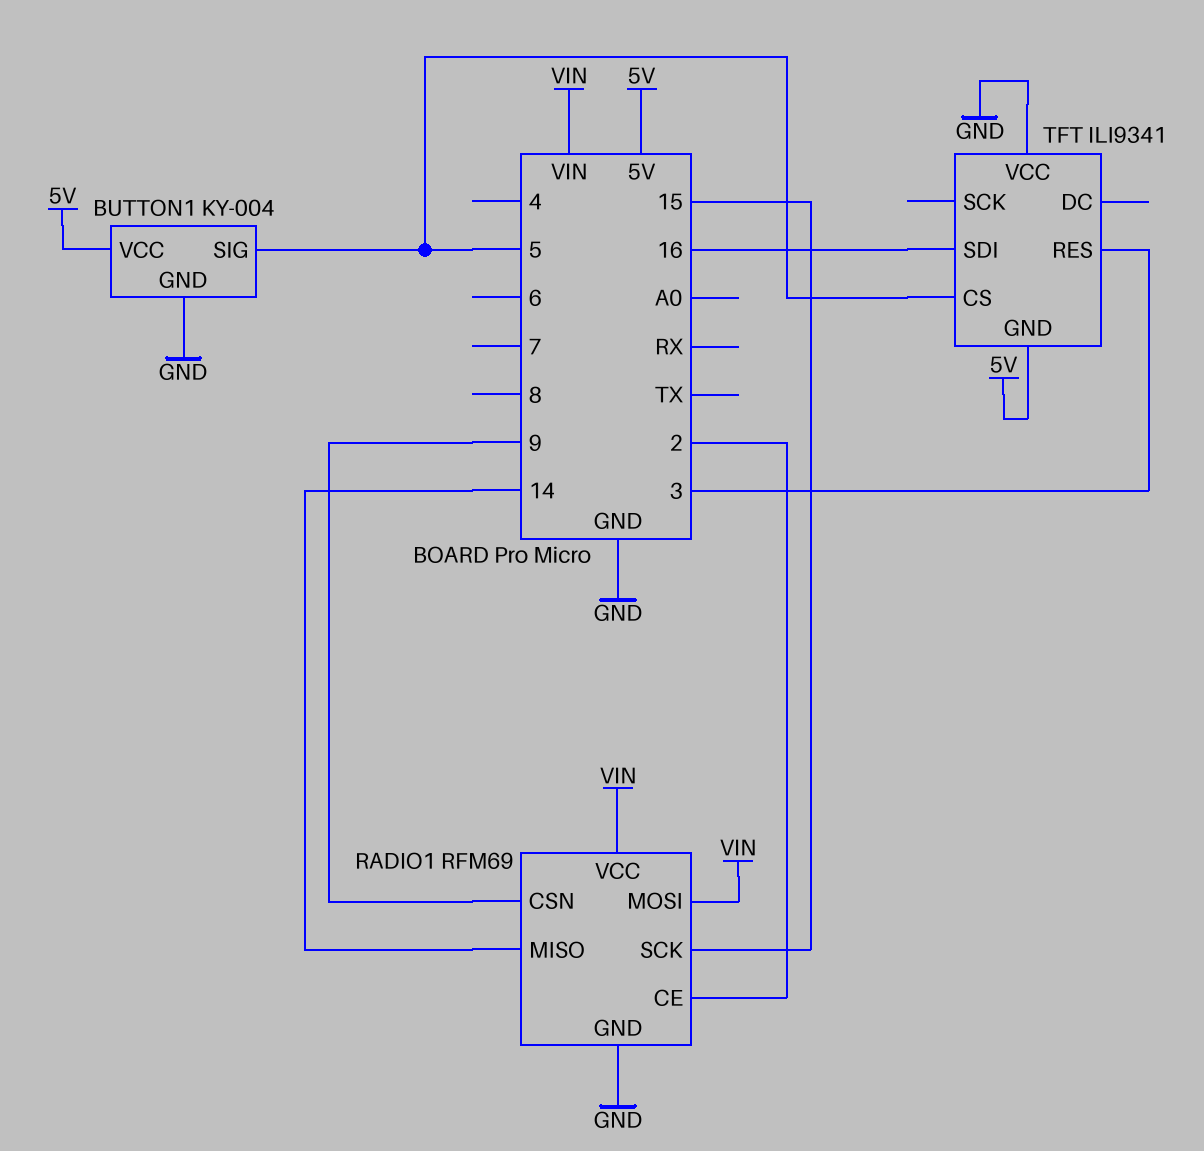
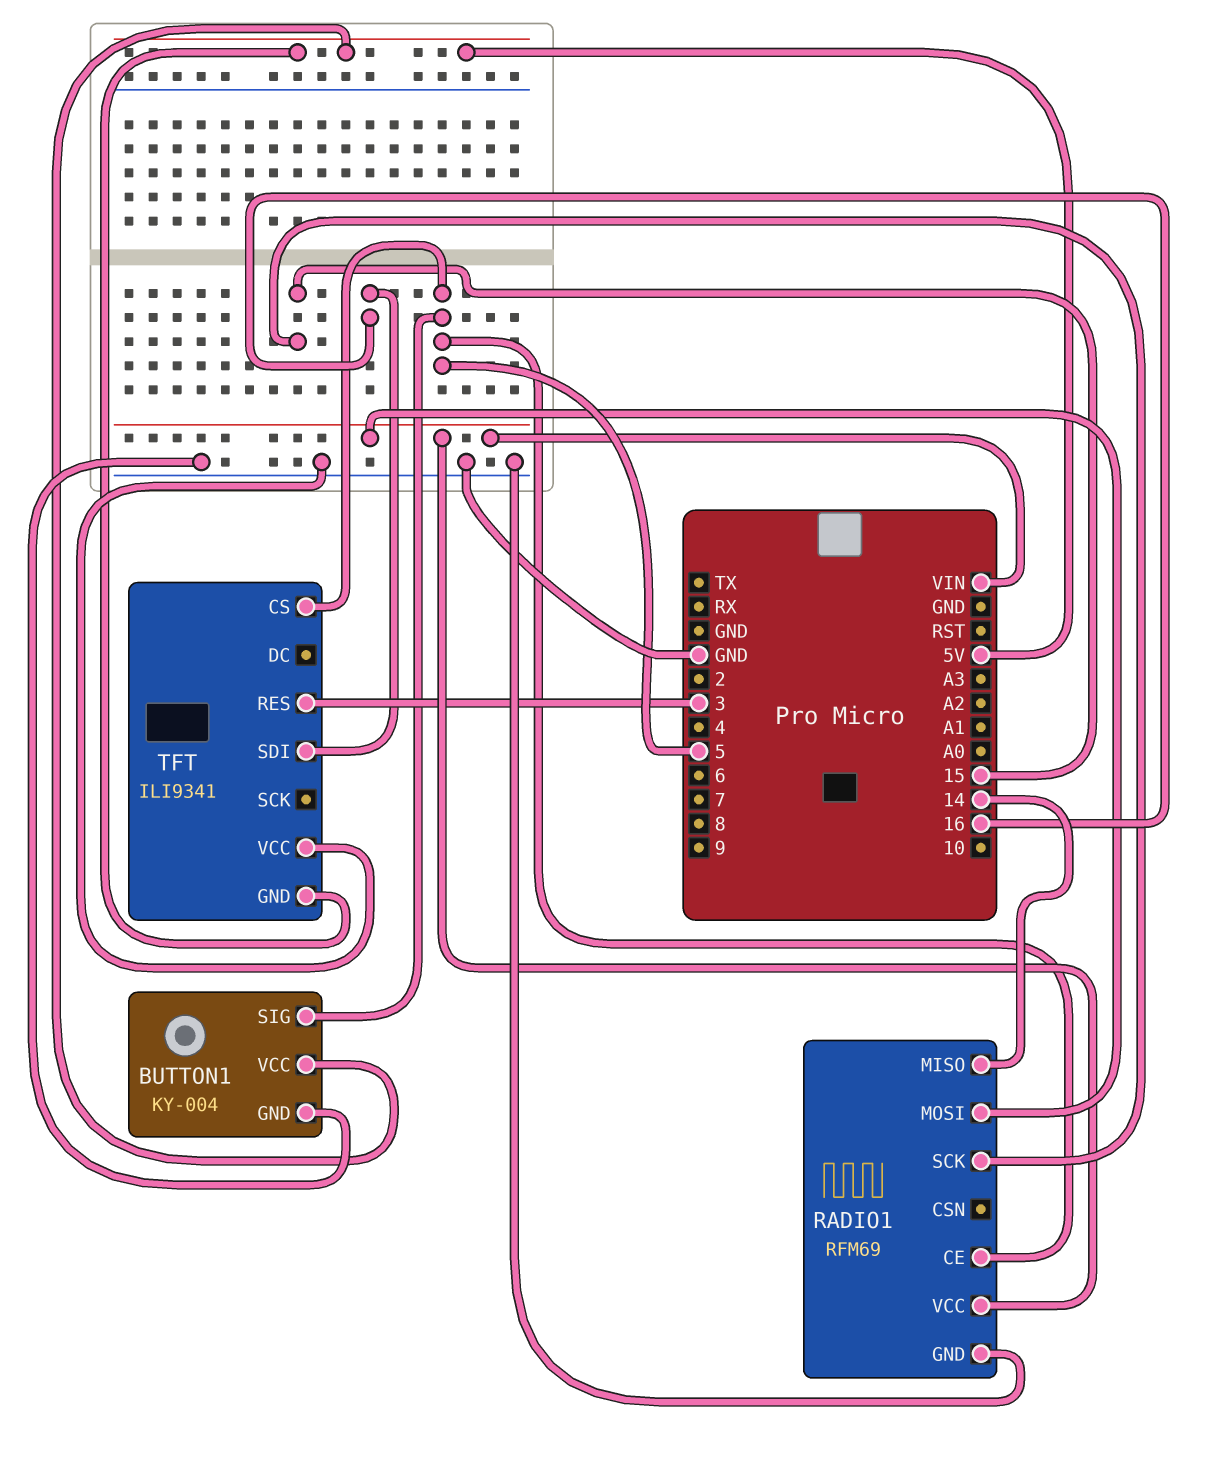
RADIO1 pin CE: 2 -> 5
RADIO1 pin CSN: 9 -> none

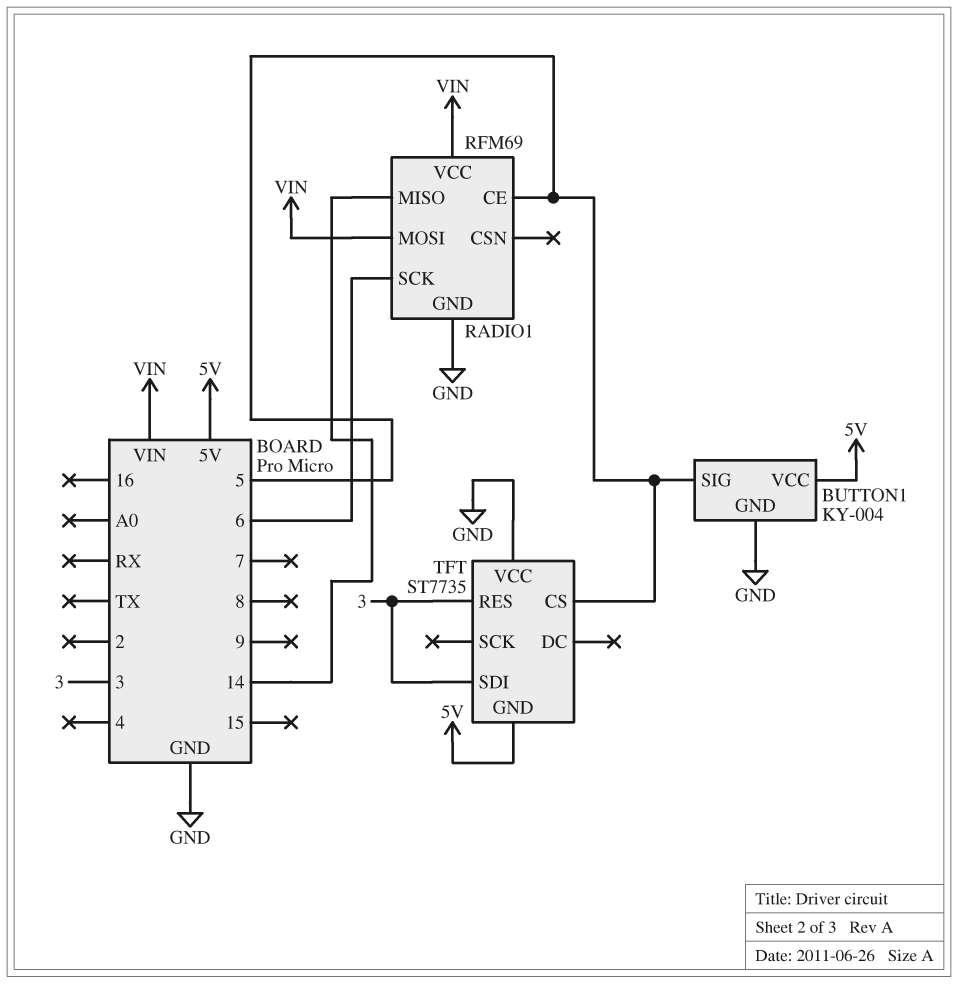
RADIO1 pin SCK: 15 -> 6
TFT: ILI9341 -> ST7735
TFT pin SDI: 16 -> 3

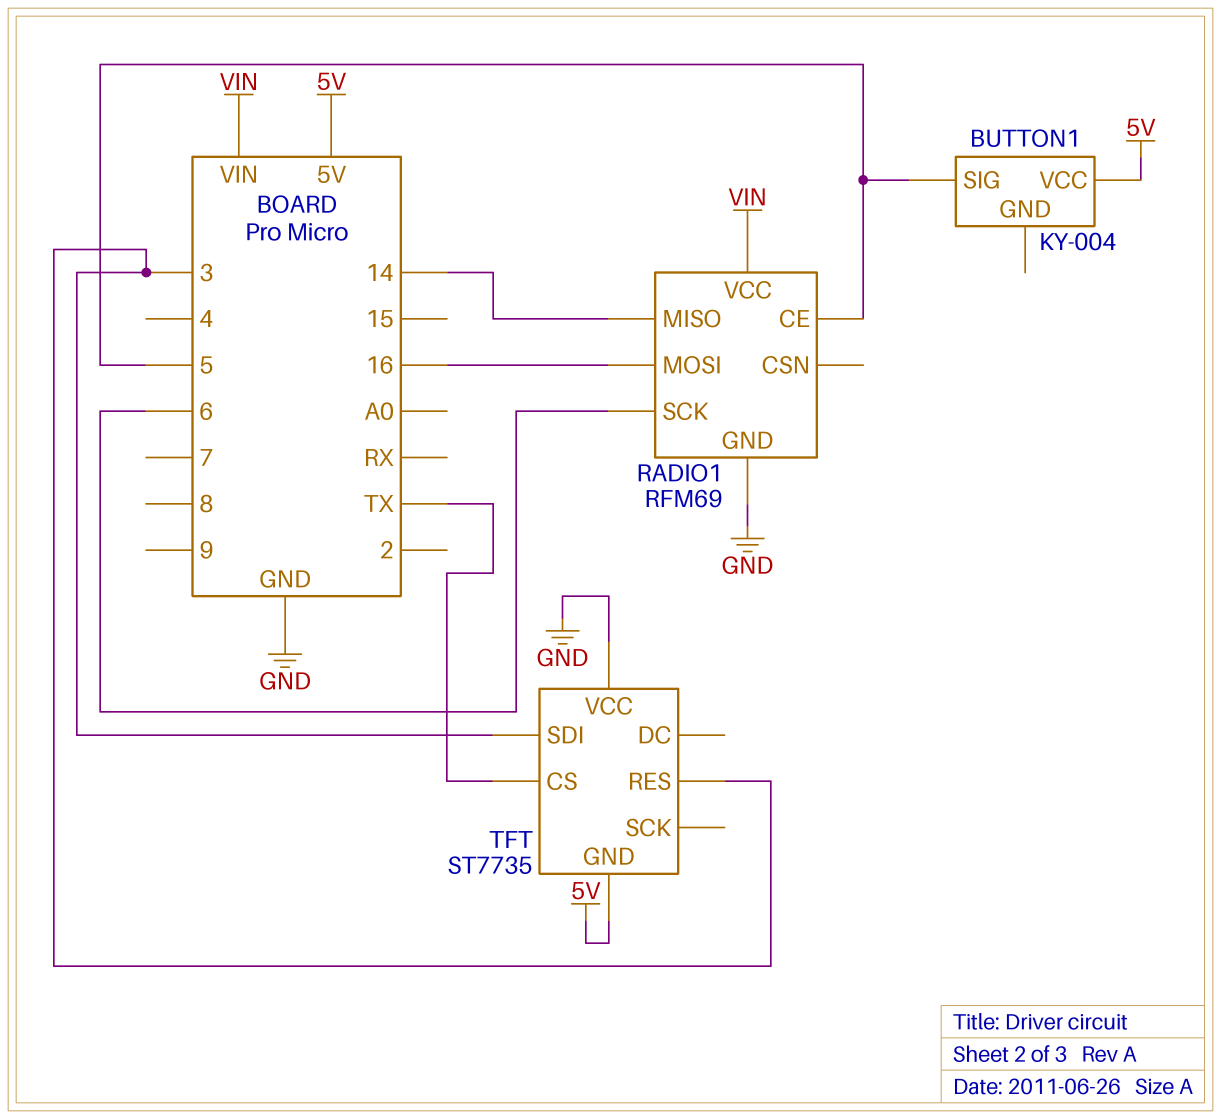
BUTTON1 pin GND: GND -> none
RADIO1 pin MOSI: VIN -> 16
TFT pin CS: 5 -> TX

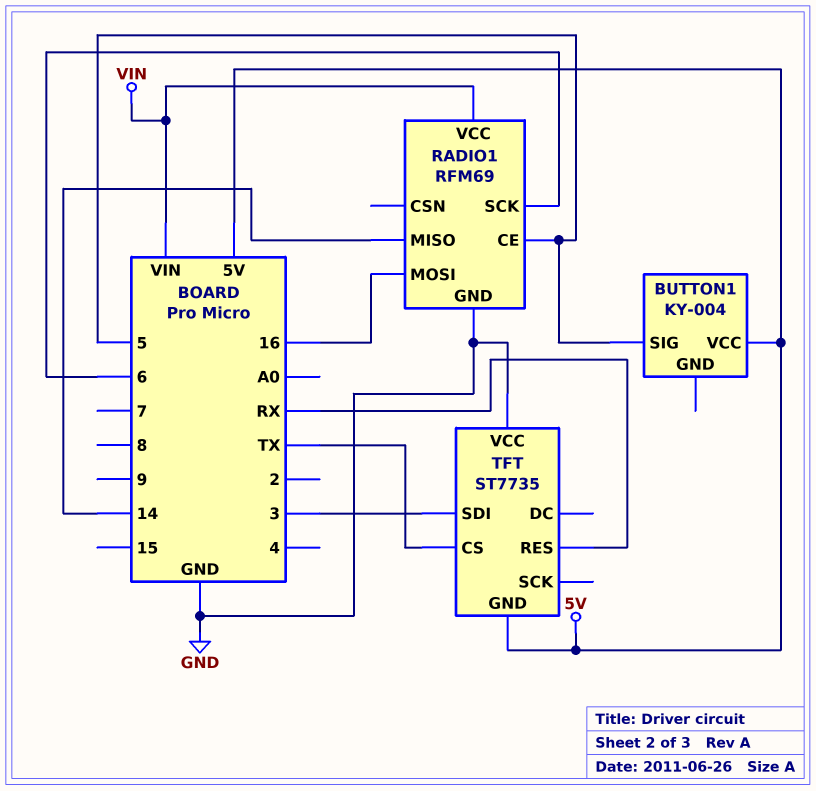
TFT pin RES: 3 -> RX

